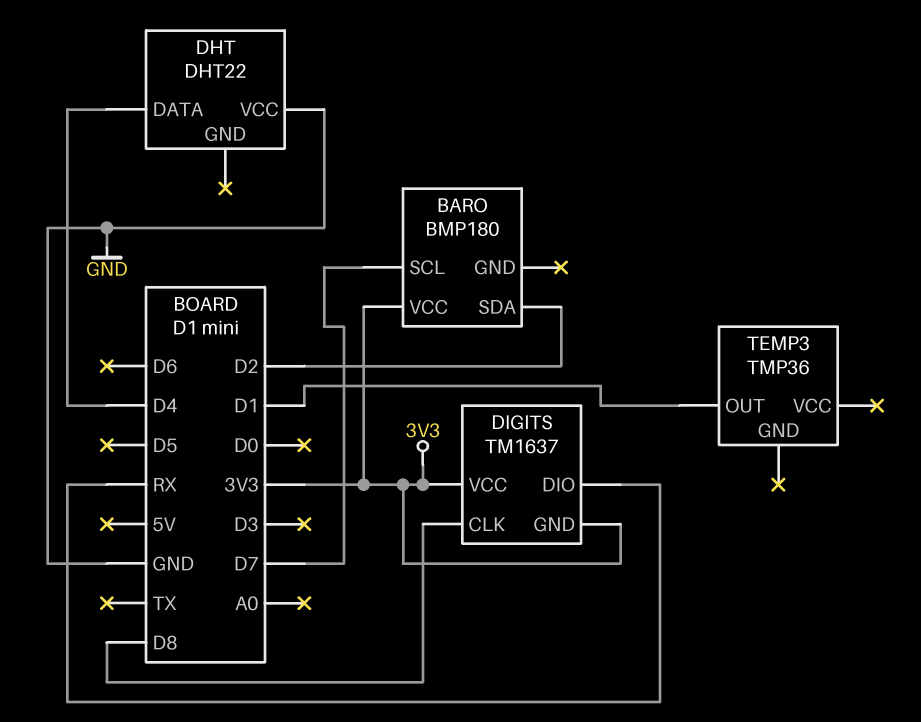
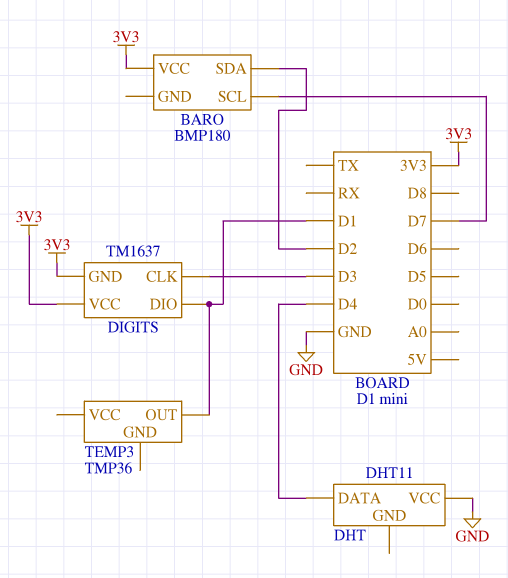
DHT: DHT22 -> DHT11
DIGITS pin CLK: D8 -> D3
DIGITS pin DIO: RX -> D1

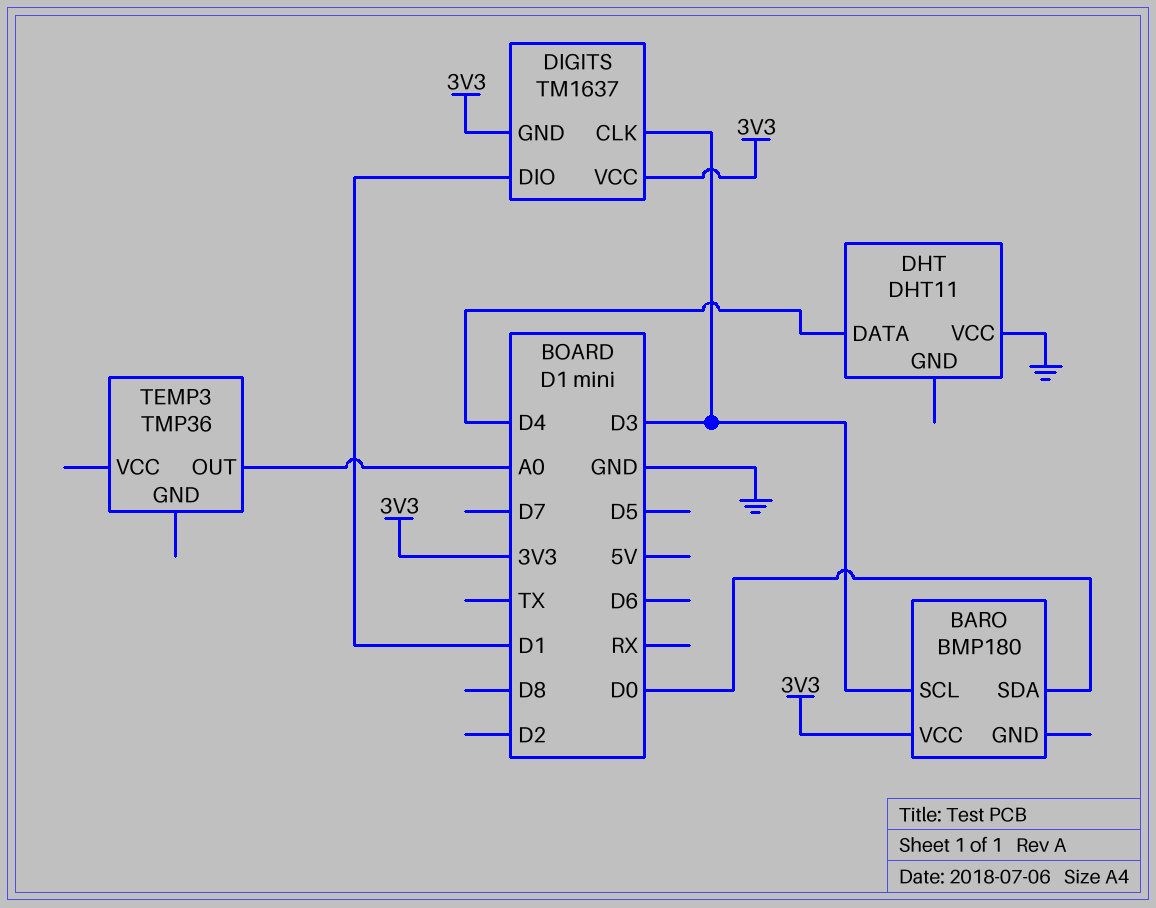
BARO pin SCL: D7 -> D3
BARO pin SDA: D2 -> D0
TEMP3 pin OUT: D1 -> A0

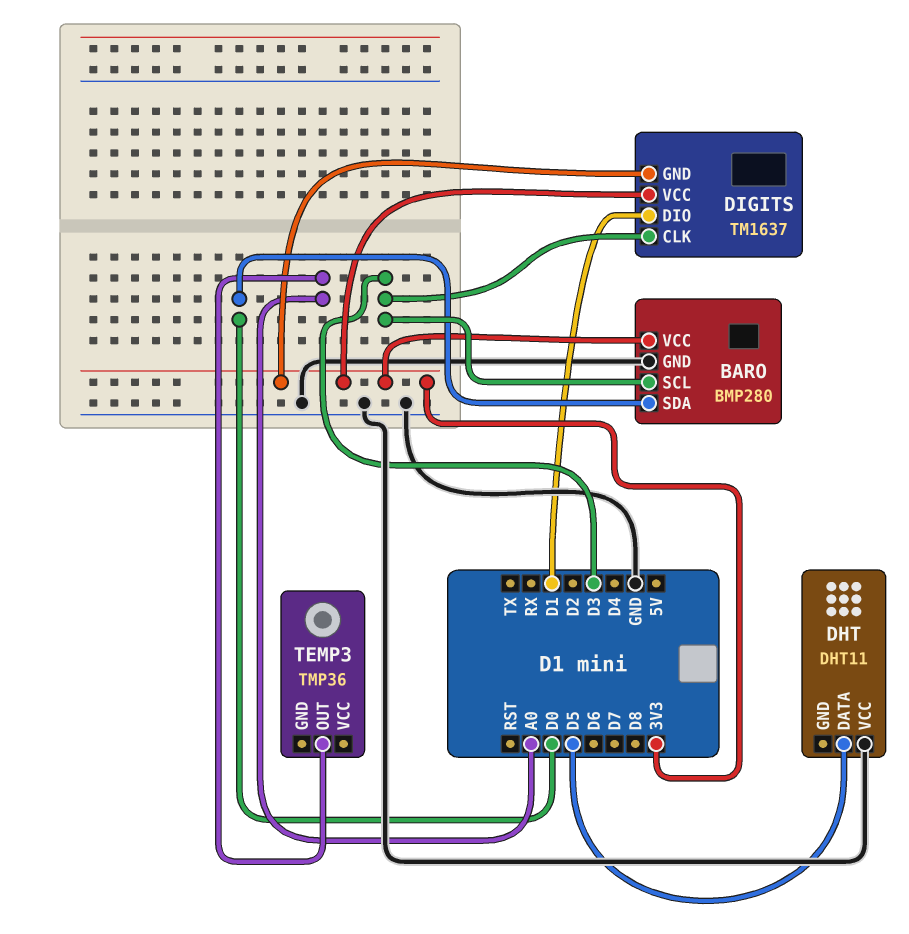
BARO: BMP180 -> BMP280
BARO pin GND: none -> GND
DHT pin DATA: D4 -> D5

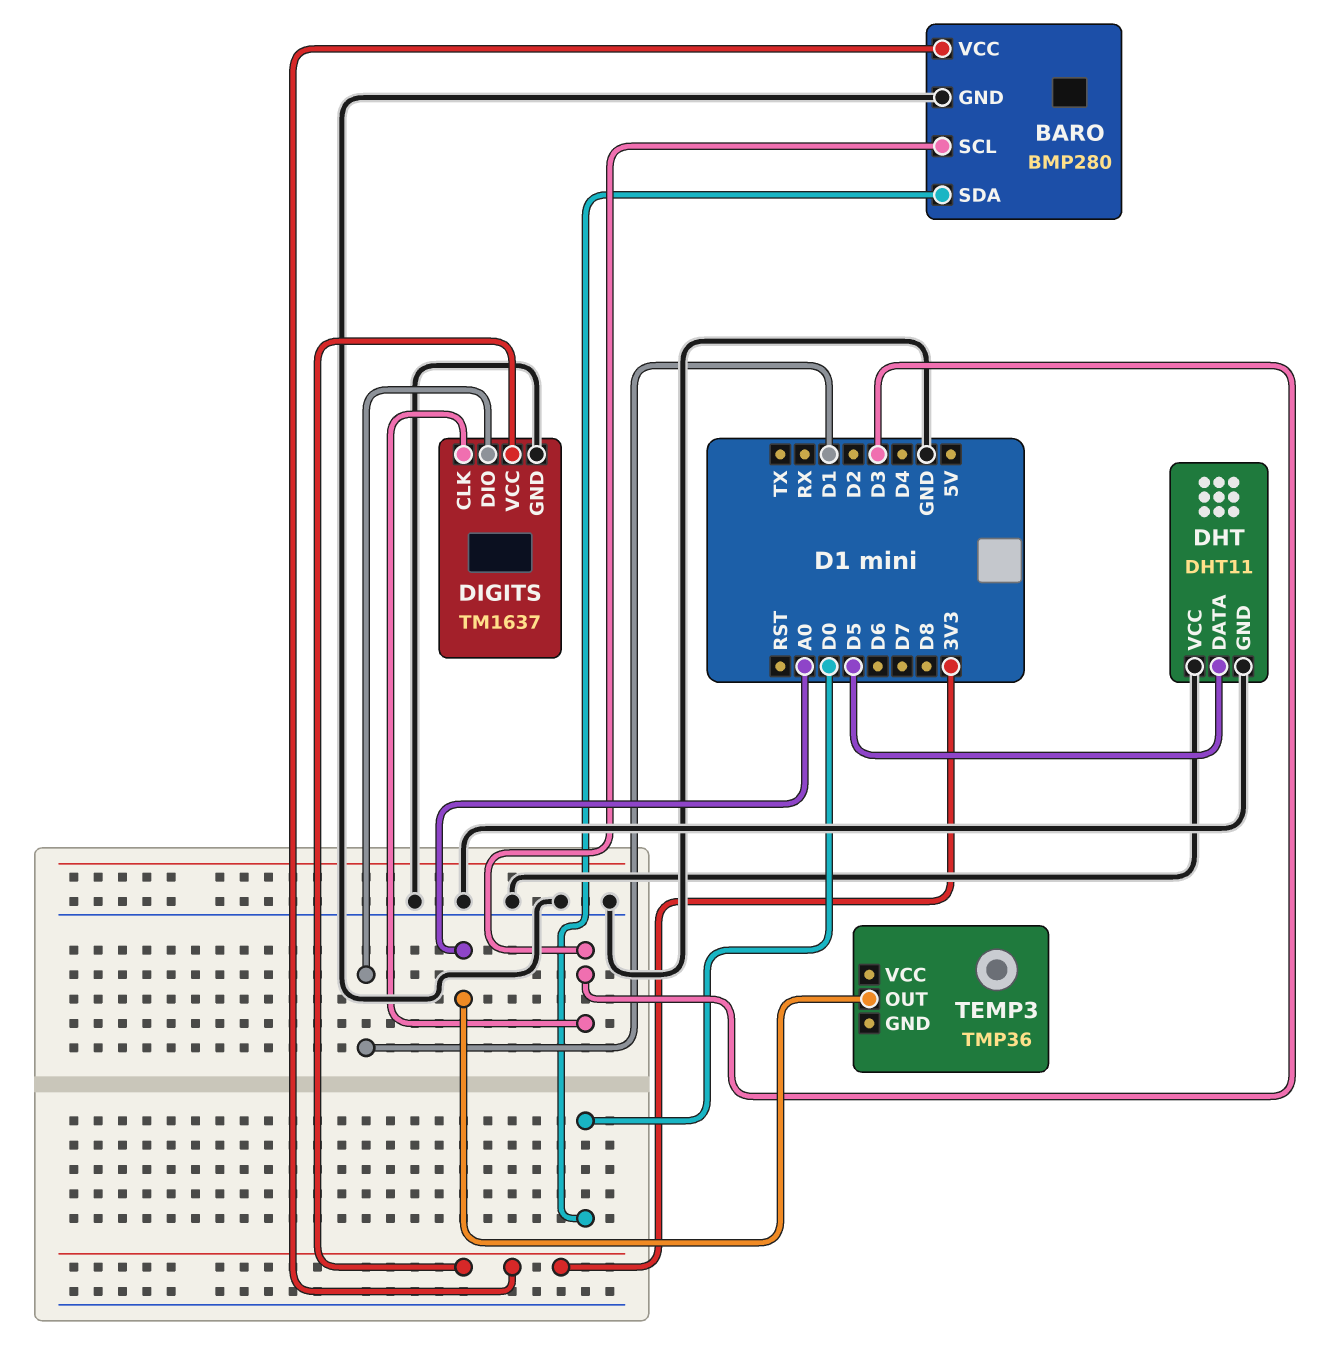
DHT pin GND: none -> GND
DIGITS pin GND: 3V3 -> GND

